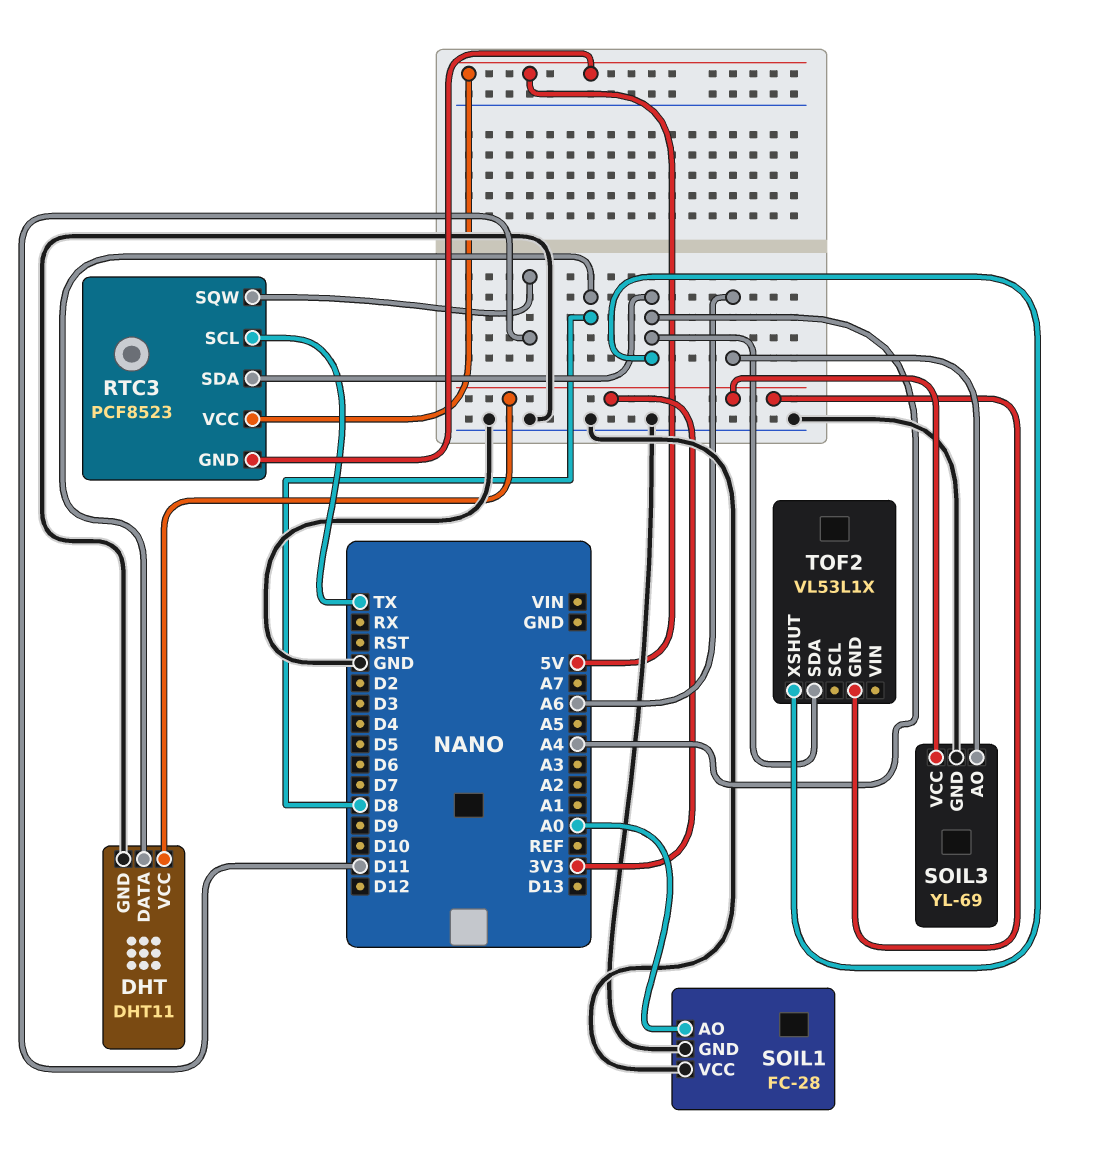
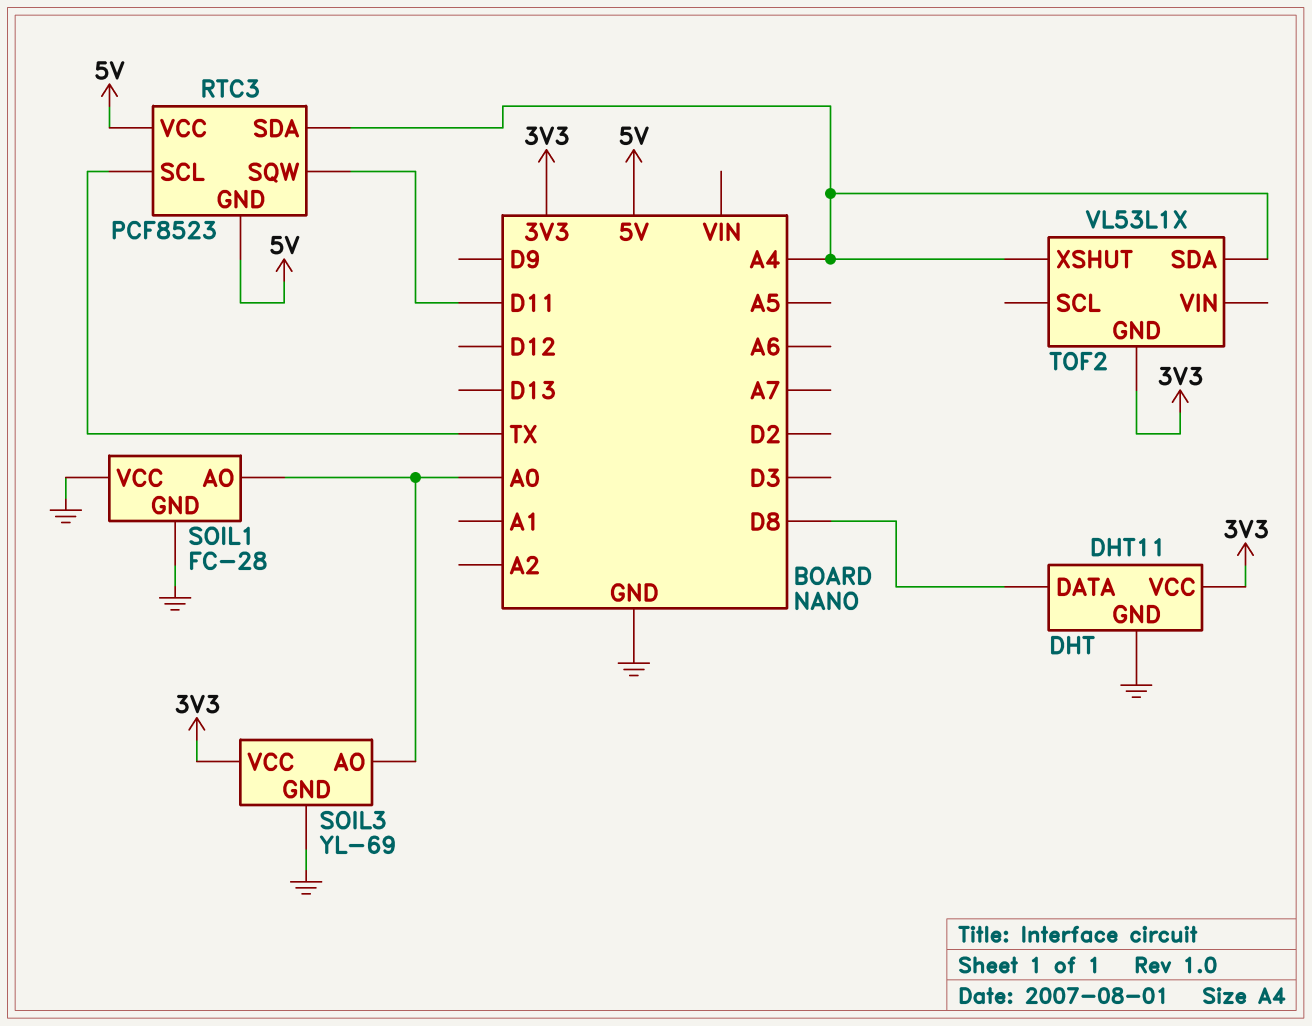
SOIL3 pin AO: A6 -> A0

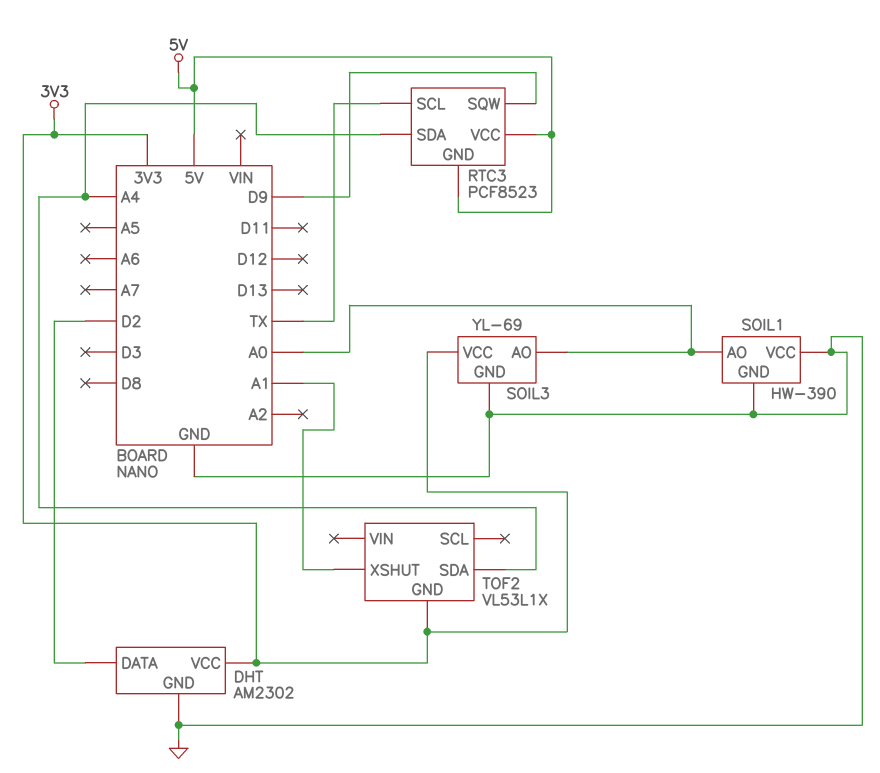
DHT: DHT11 -> AM2302
DHT pin DATA: D8 -> D2
RTC3 pin SQW: D11 -> D9
SOIL1: FC-28 -> HW-390
TOF2 pin XSHUT: A4 -> A1

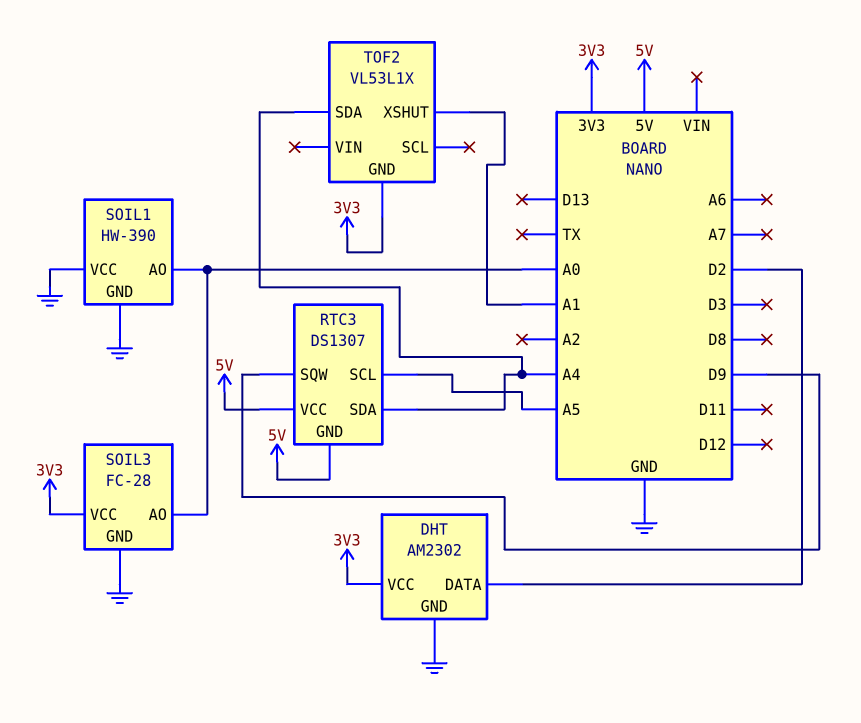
RTC3: PCF8523 -> DS1307
RTC3 pin SCL: TX -> A5
SOIL3: YL-69 -> FC-28

